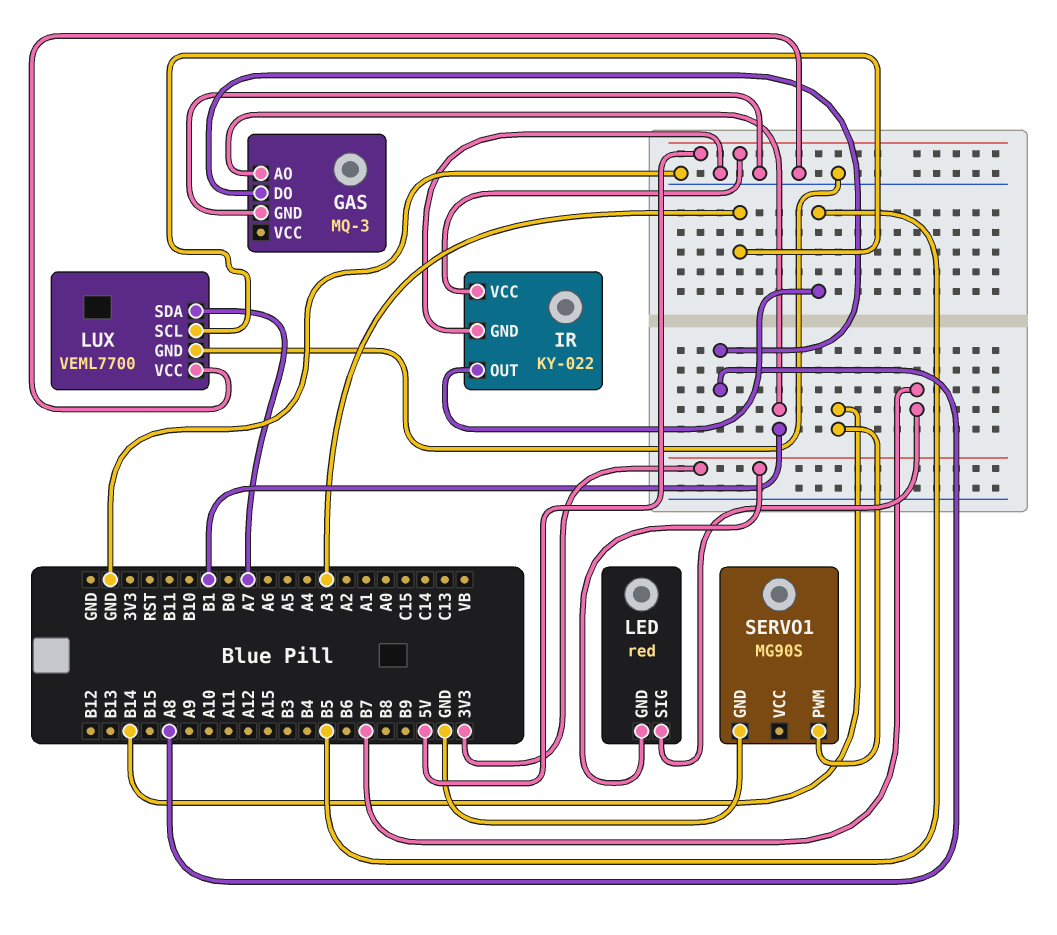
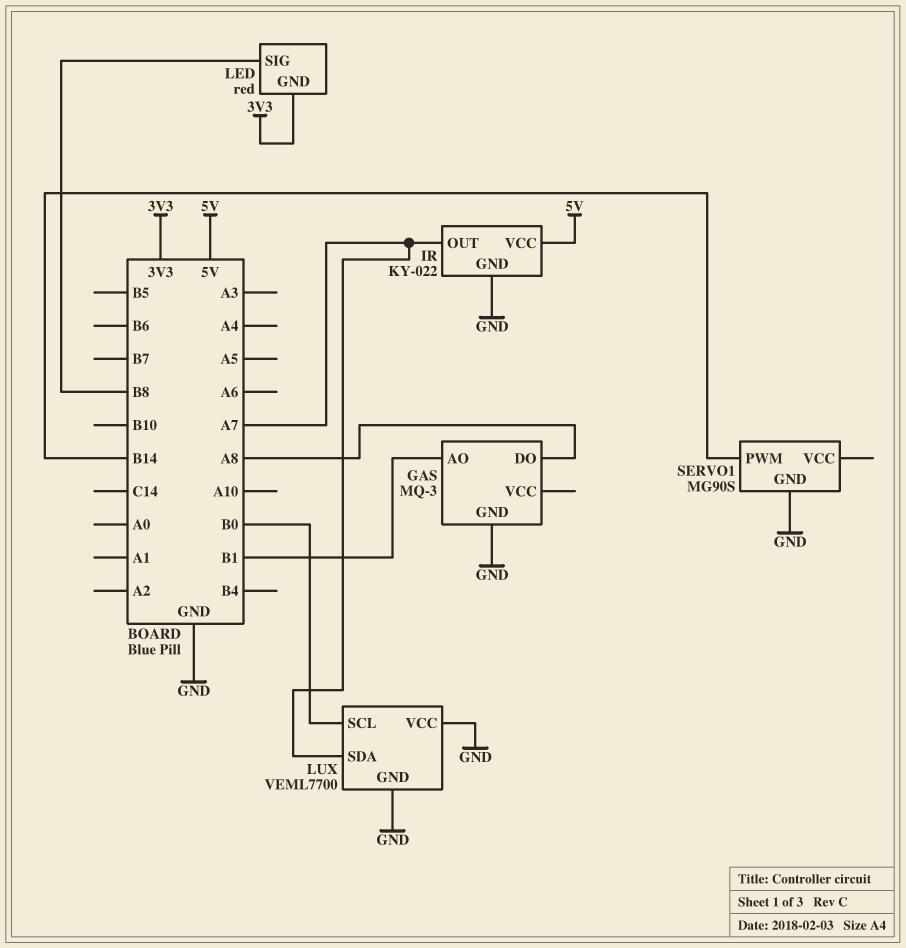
IR pin OUT: B5 -> A7
LED pin SIG: B7 -> B8
LUX pin SCL: A3 -> B0

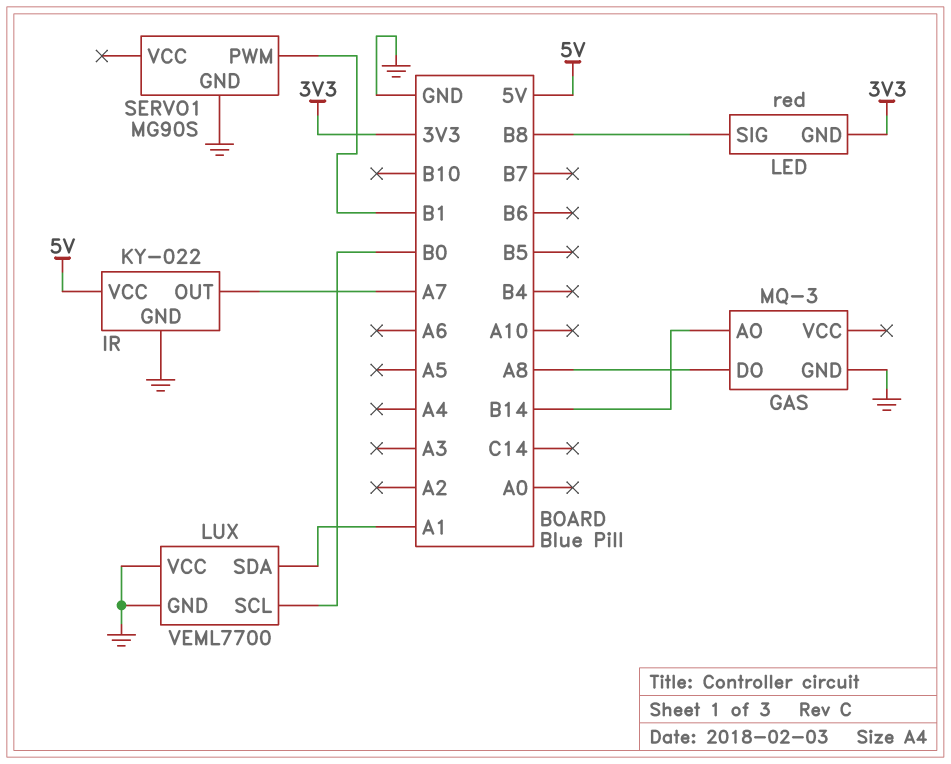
GAS pin AO: B1 -> B14
LUX pin SDA: A7 -> A1
SERVO1 pin PWM: B14 -> B1

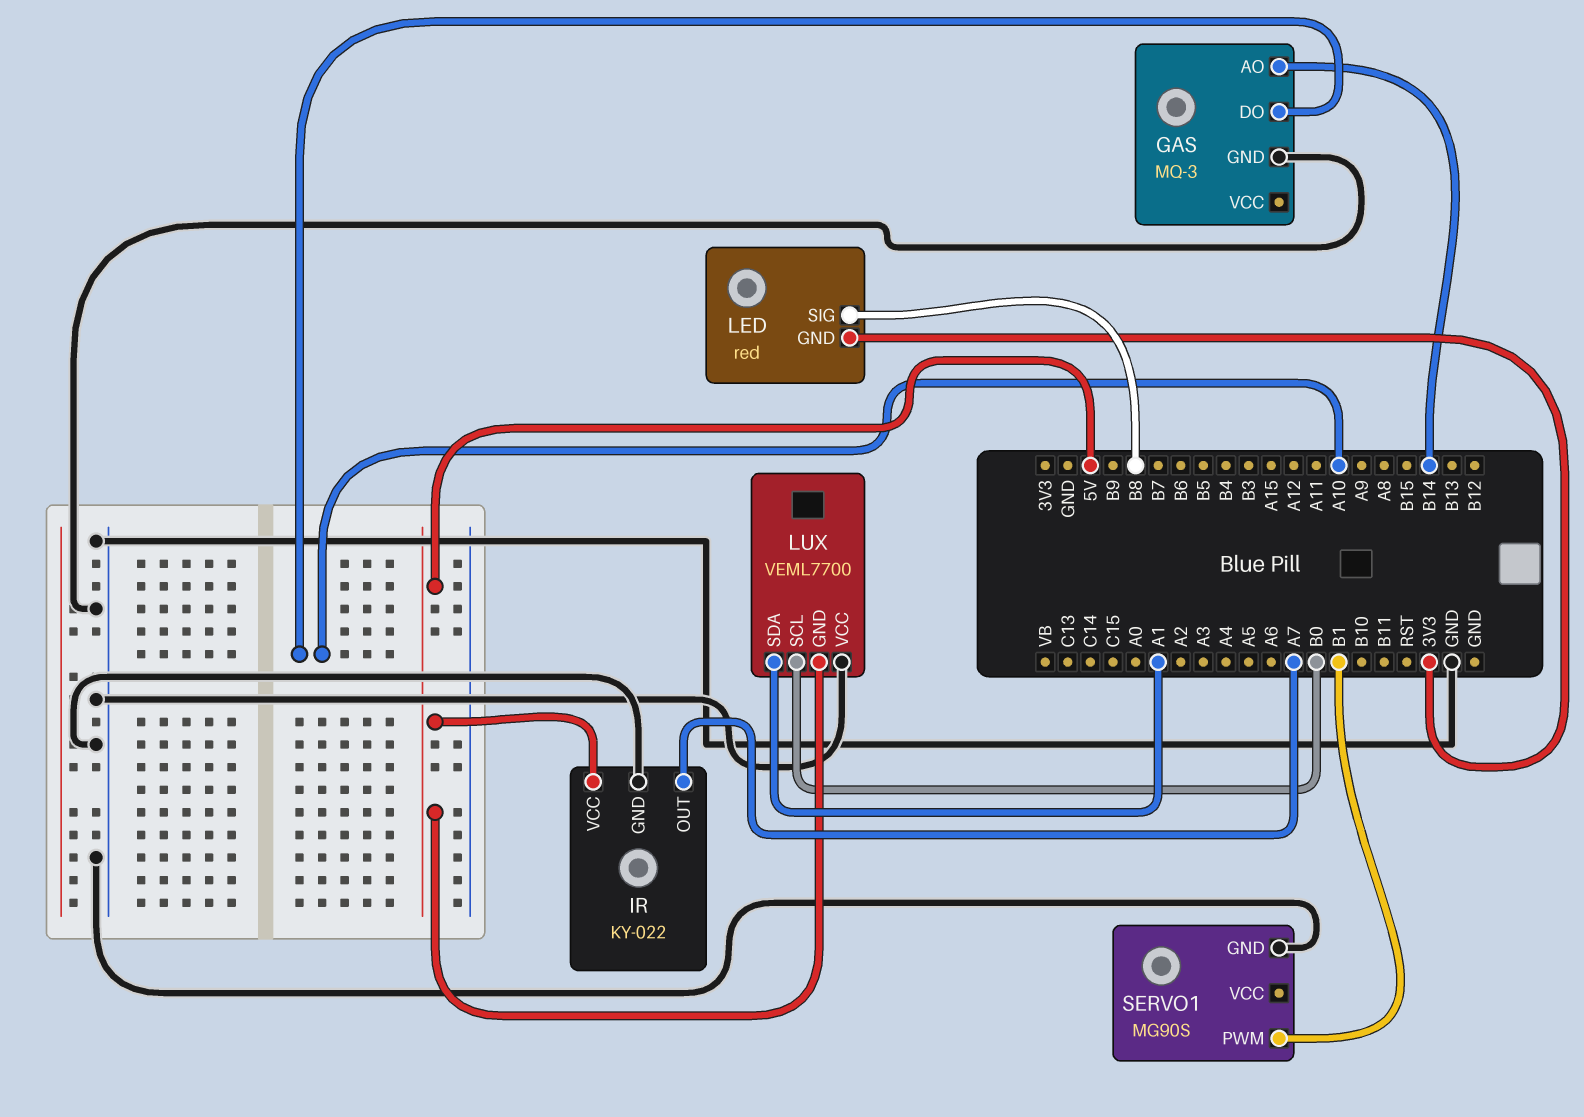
GAS pin DO: A8 -> A10
LUX pin GND: GND -> 5V

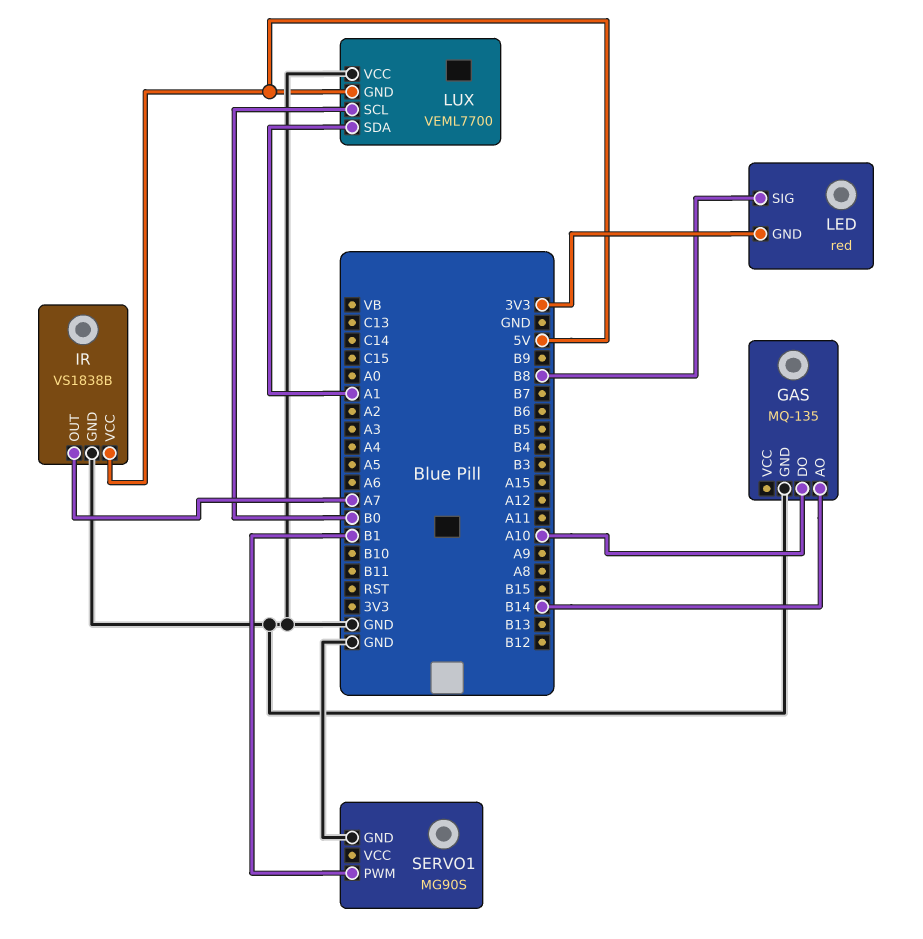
GAS: MQ-3 -> MQ-135
IR: KY-022 -> VS1838B

